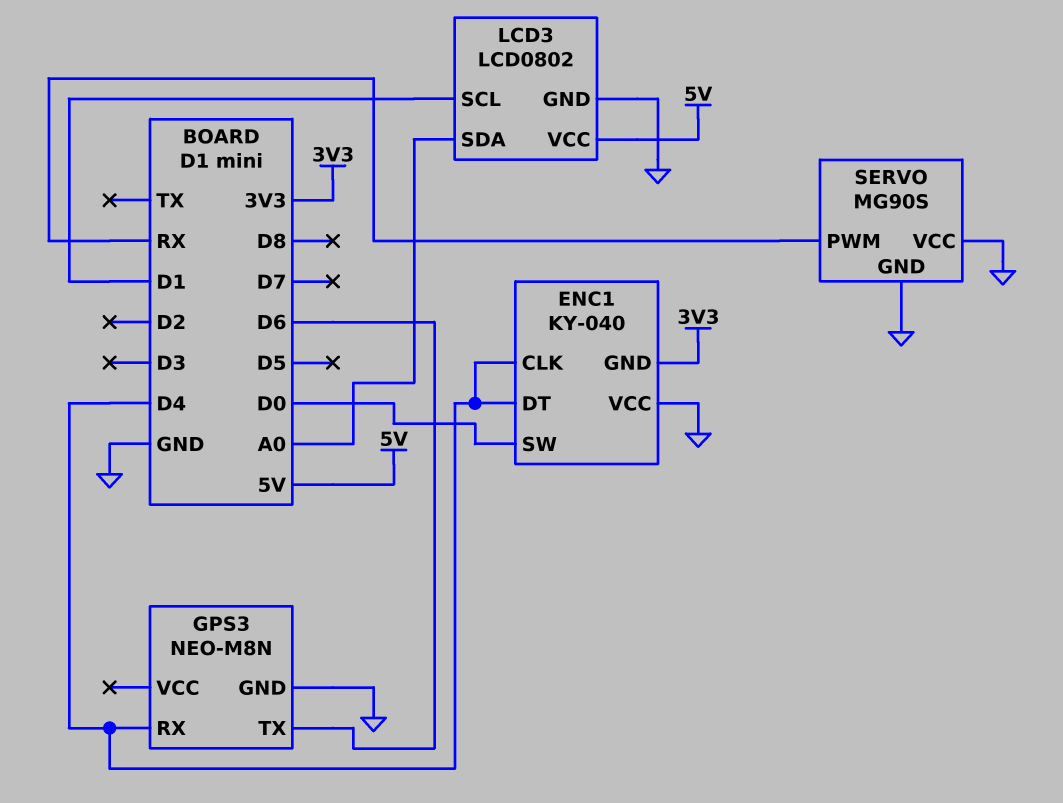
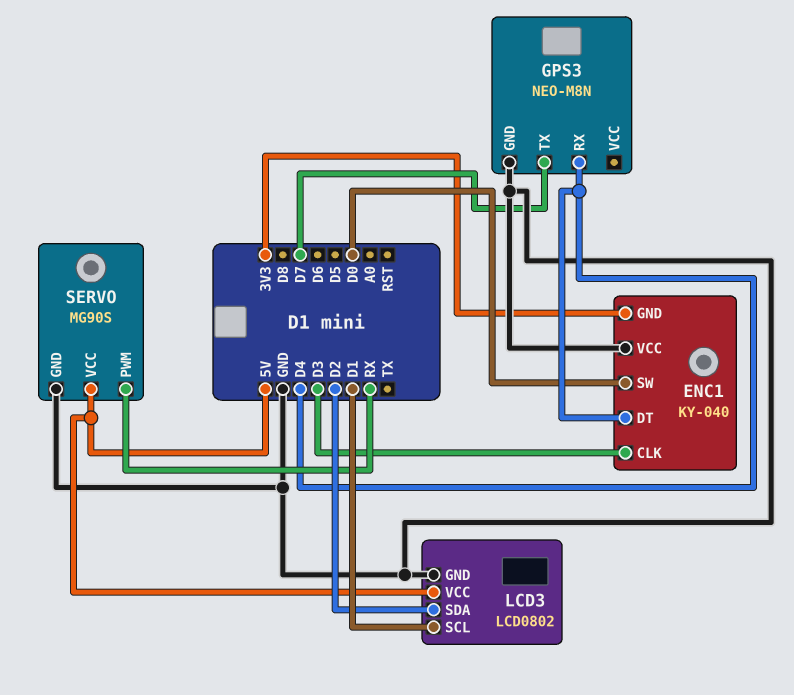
ENC1 pin CLK: D4 -> D3
GPS3 pin TX: D6 -> D7
LCD3 pin SDA: A0 -> D2
SERVO pin VCC: GND -> 5V

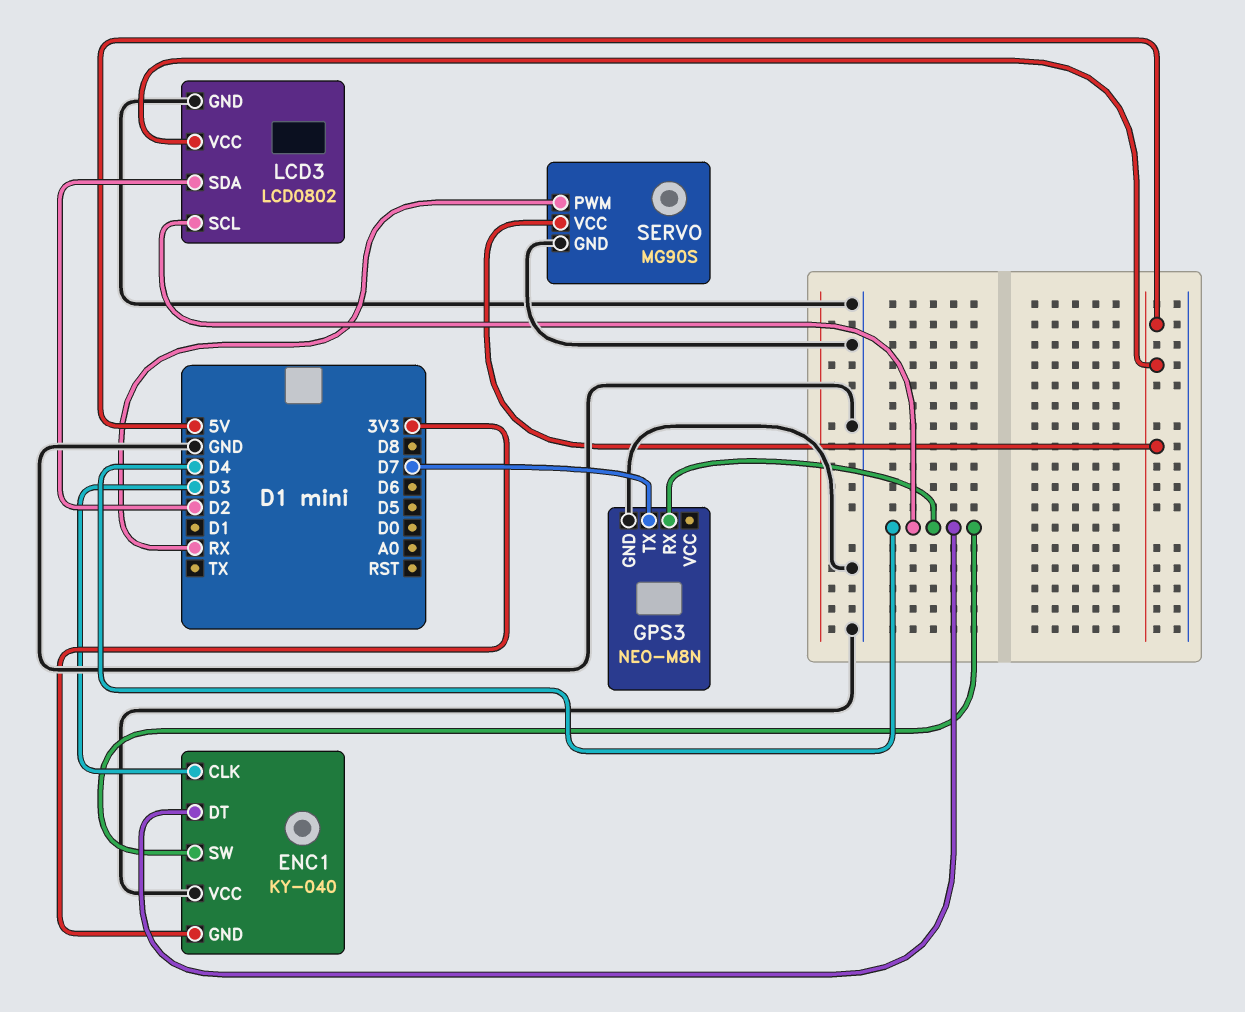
ENC1 pin SW: D0 -> D4
LCD3 pin SCL: D1 -> D4

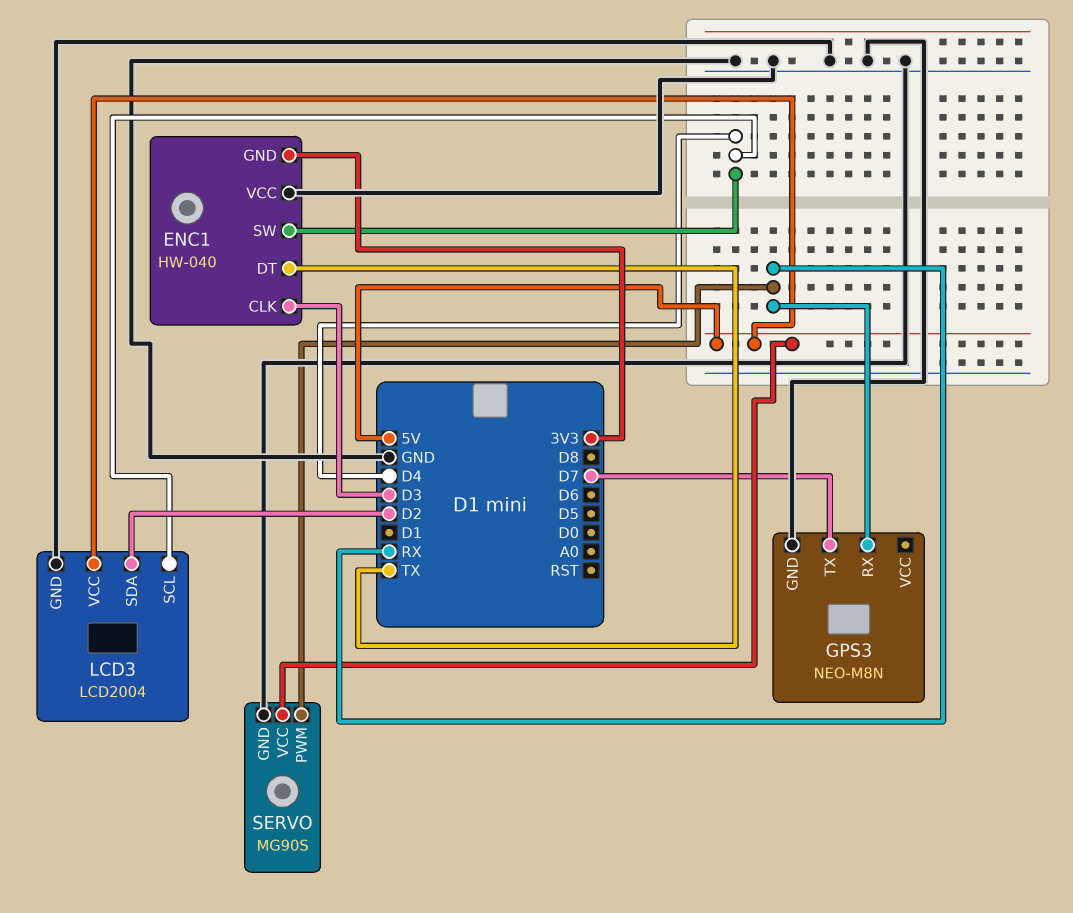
ENC1: KY-040 -> HW-040
ENC1 pin DT: D4 -> TX
GPS3 pin RX: D4 -> RX
LCD3: LCD0802 -> LCD2004

